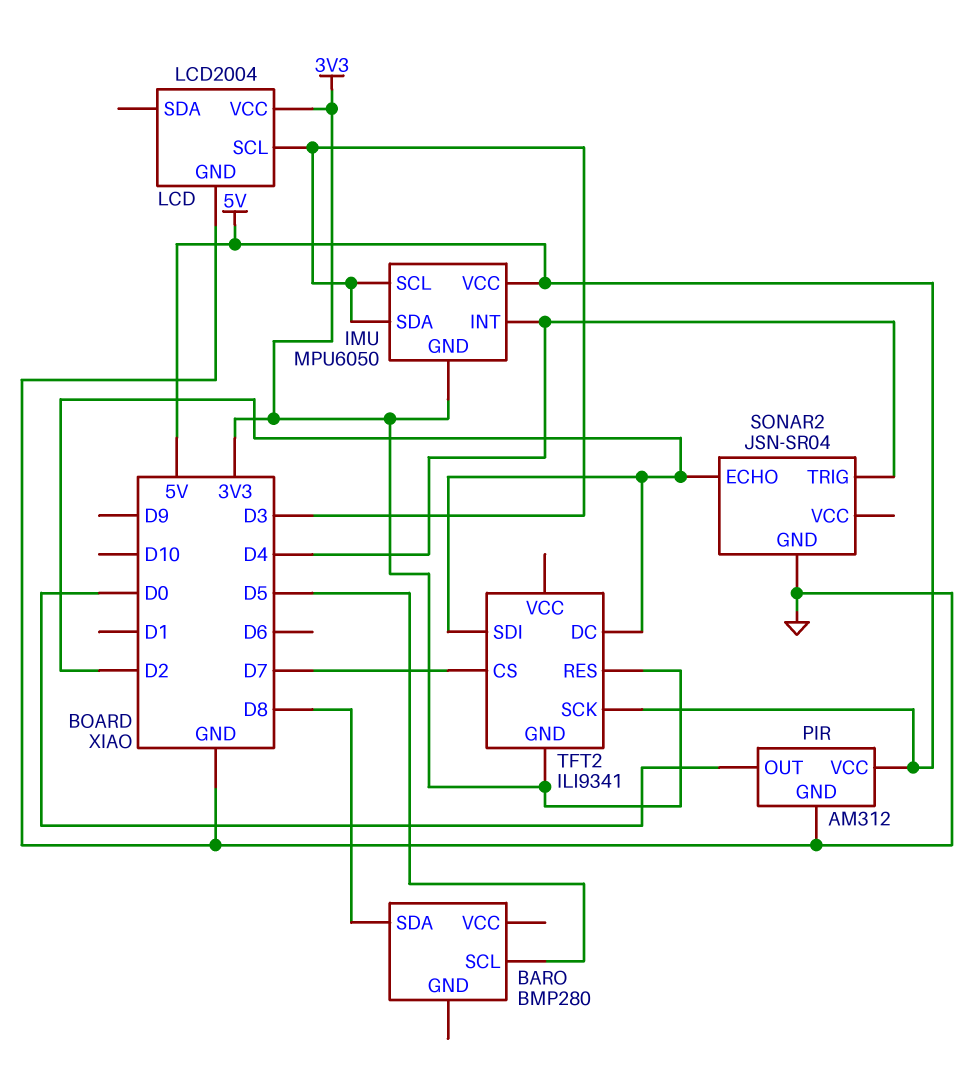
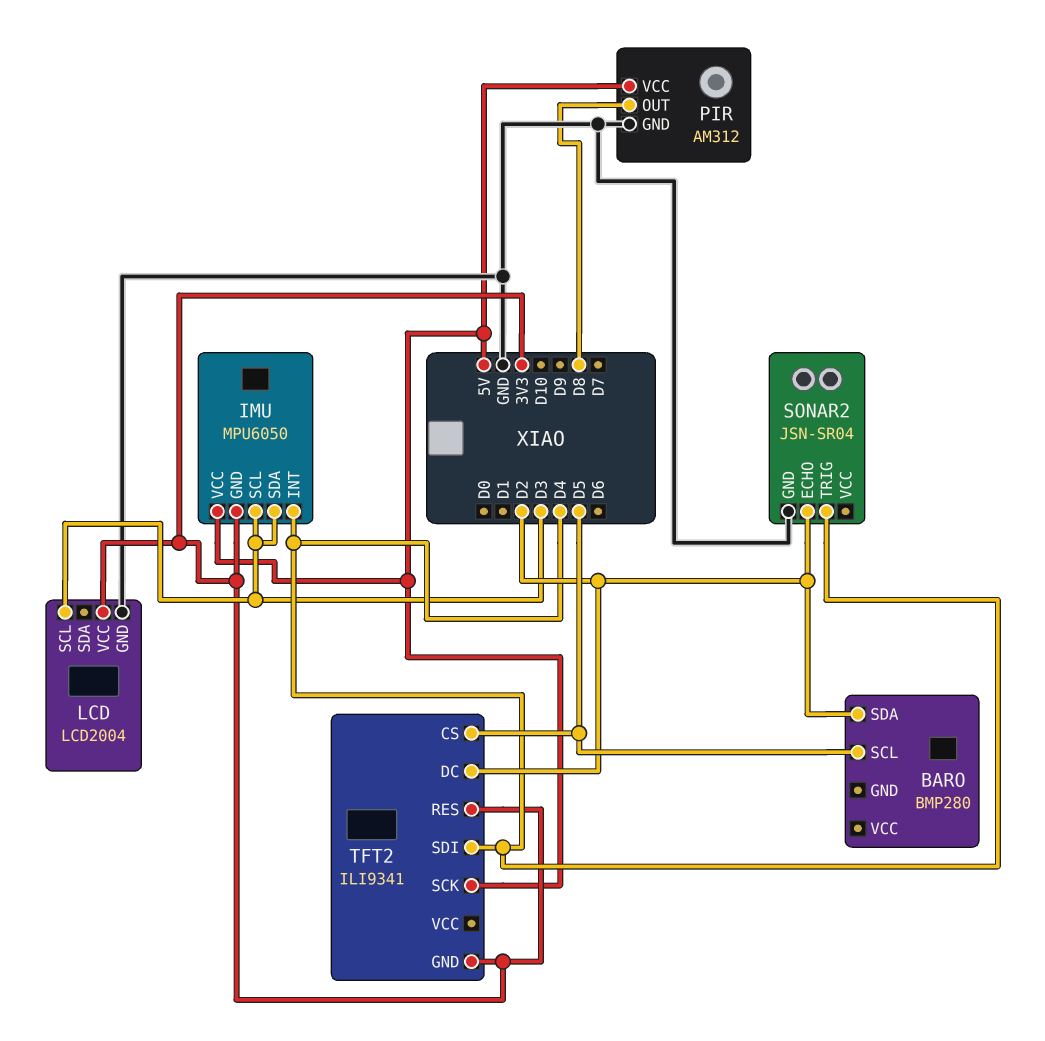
BARO pin SDA: D8 -> D2
PIR pin OUT: D0 -> D8
TFT2 pin CS: D7 -> D5
TFT2 pin SDI: D2 -> D4

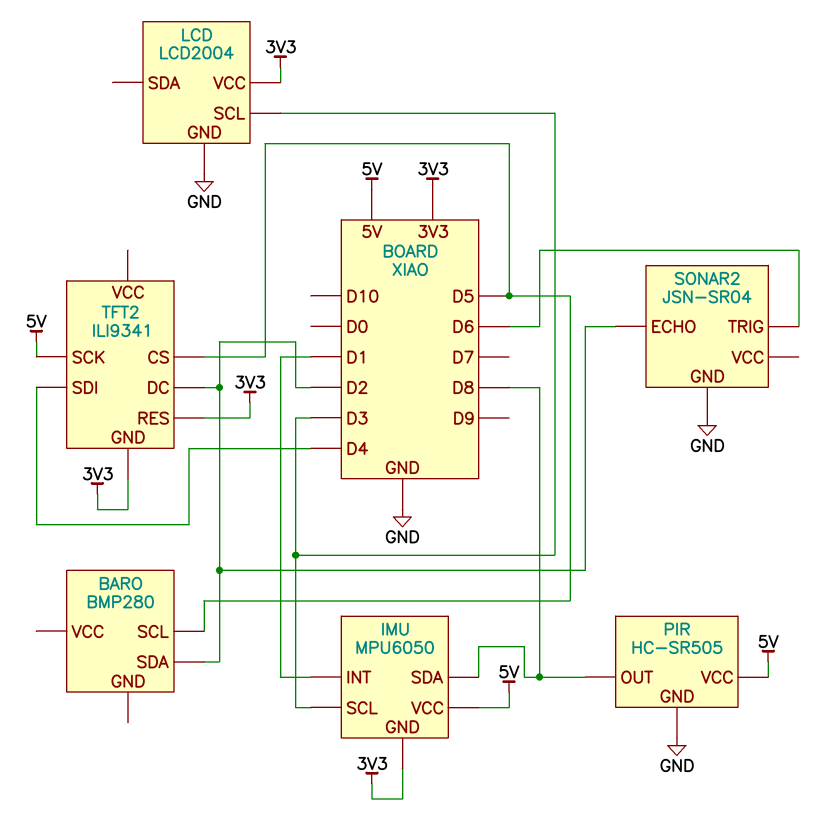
IMU pin INT: D4 -> D1
IMU pin SDA: D3 -> D8
PIR: AM312 -> HC-SR505
SONAR2 pin TRIG: D4 -> D6

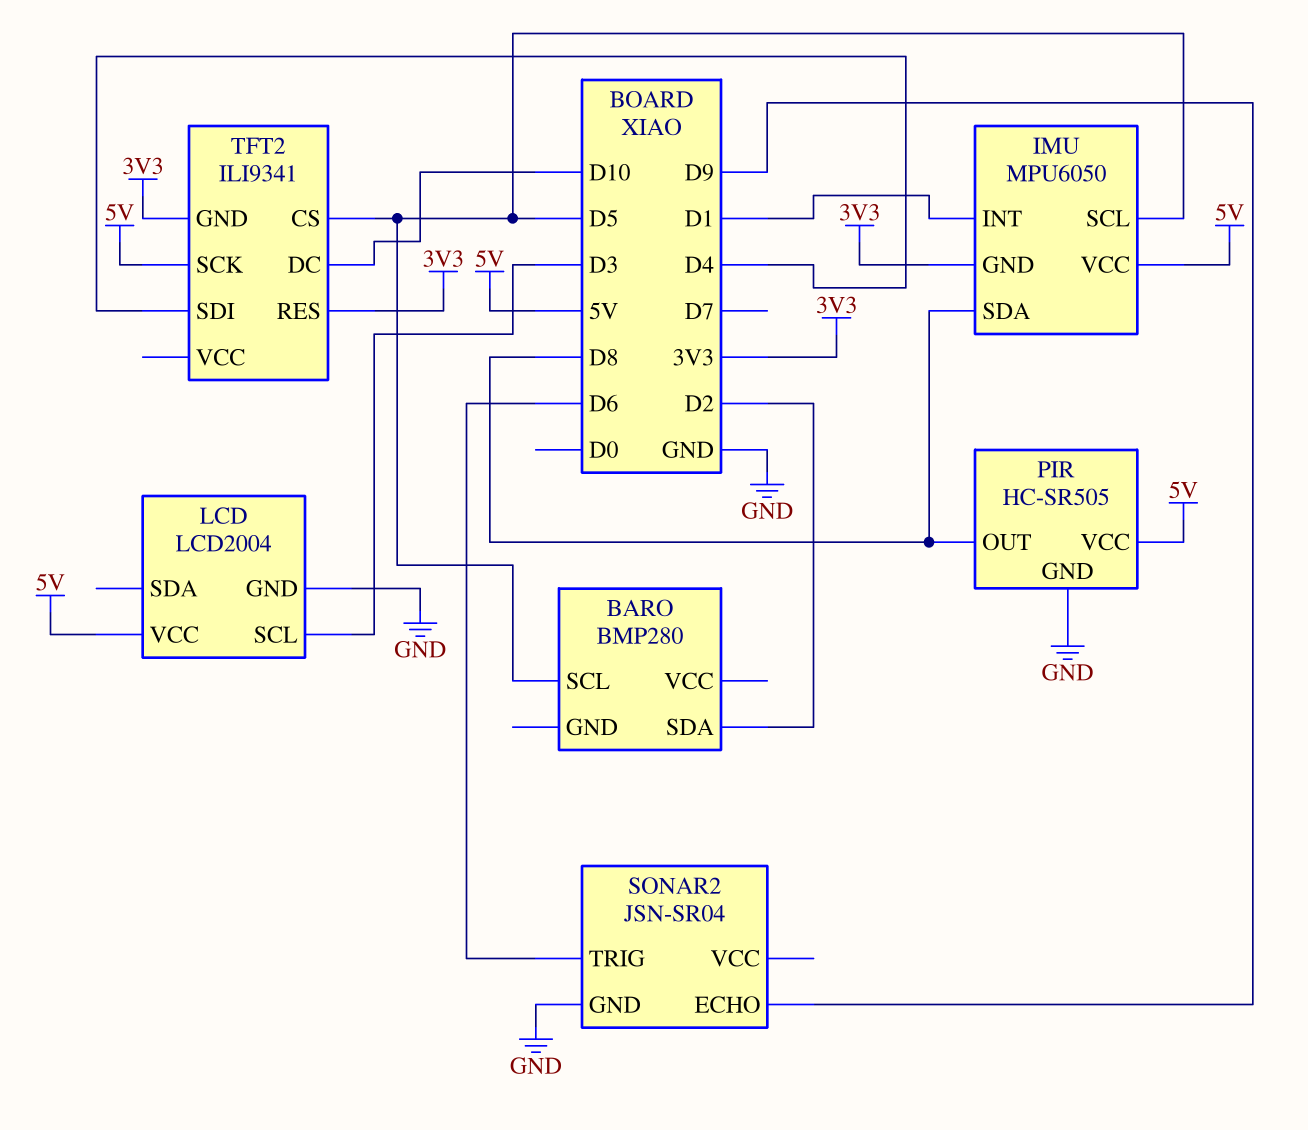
IMU pin SCL: D3 -> D5
LCD pin VCC: 3V3 -> 5V
SONAR2 pin ECHO: D2 -> D9
TFT2 pin DC: D2 -> D10

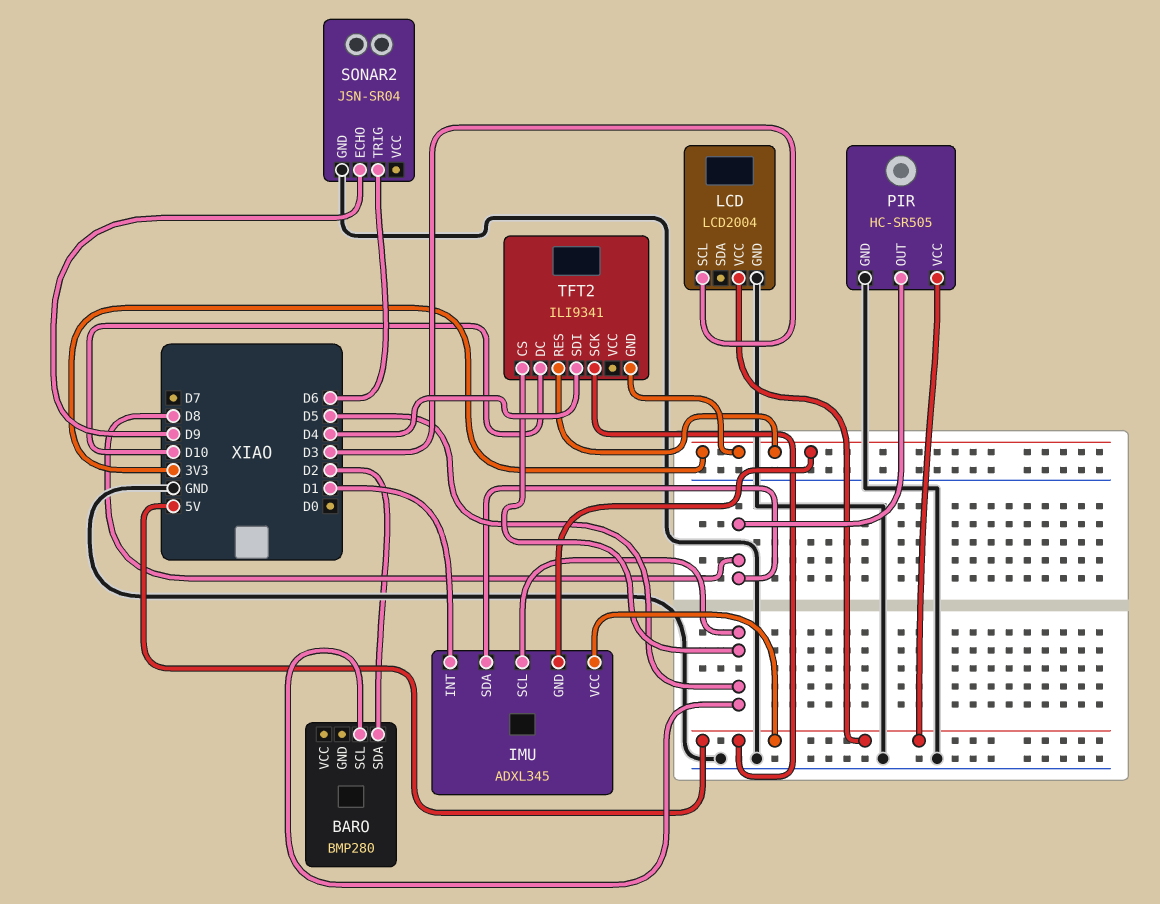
IMU: MPU6050 -> ADXL345

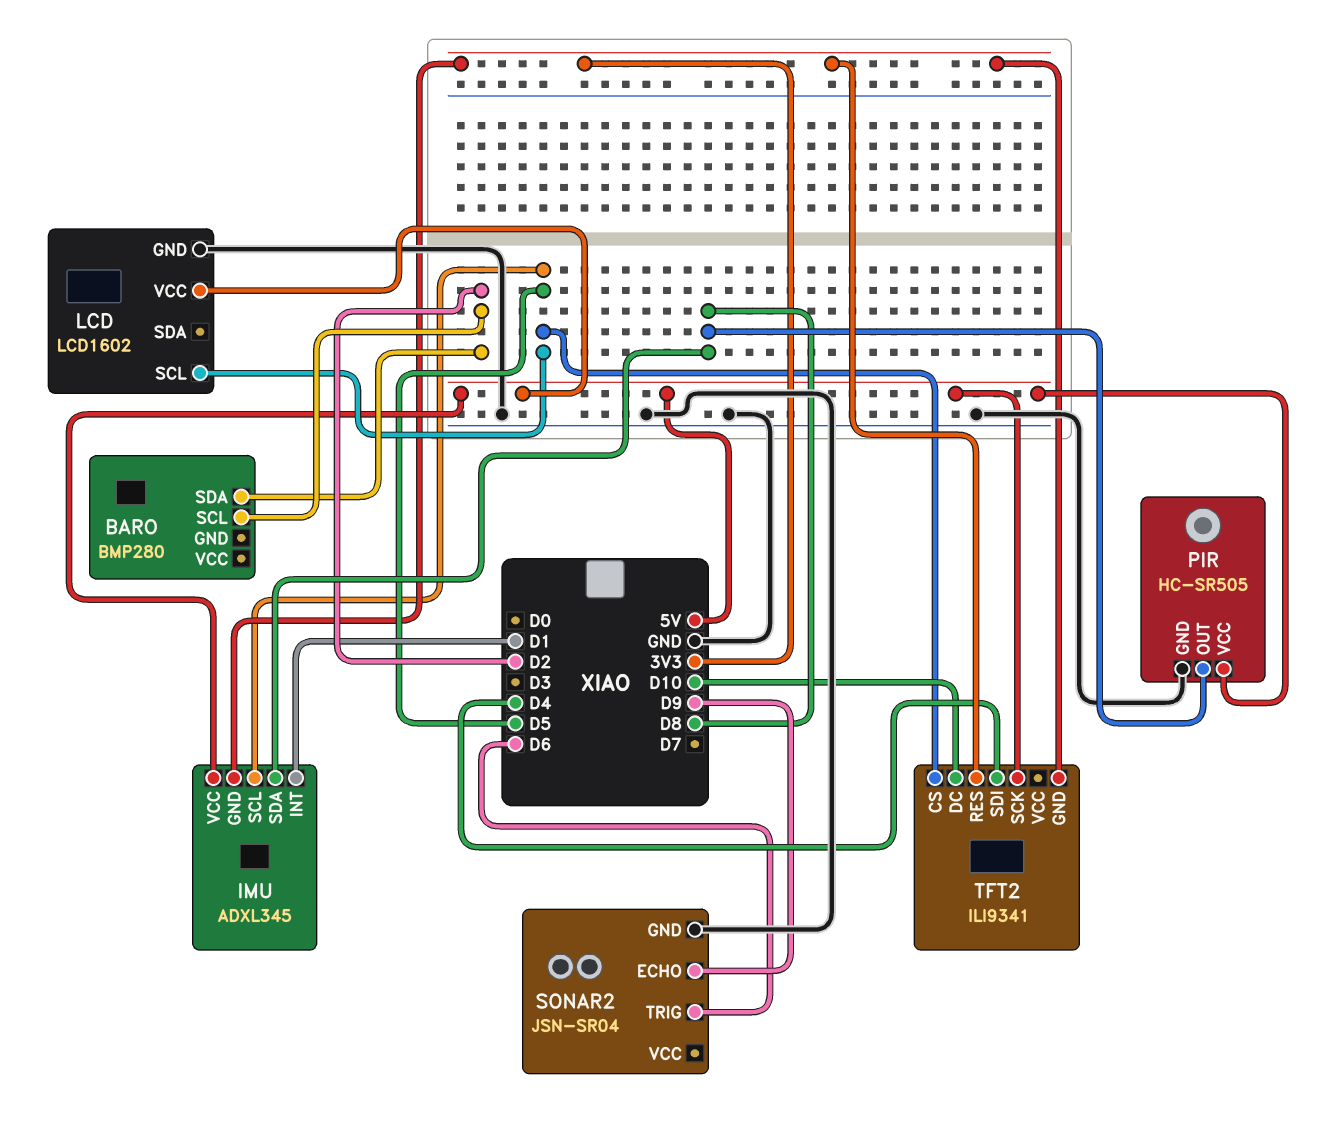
BARO pin SCL: D5 -> D2
LCD: LCD2004 -> LCD1602
LCD pin SCL: D3 -> D5

